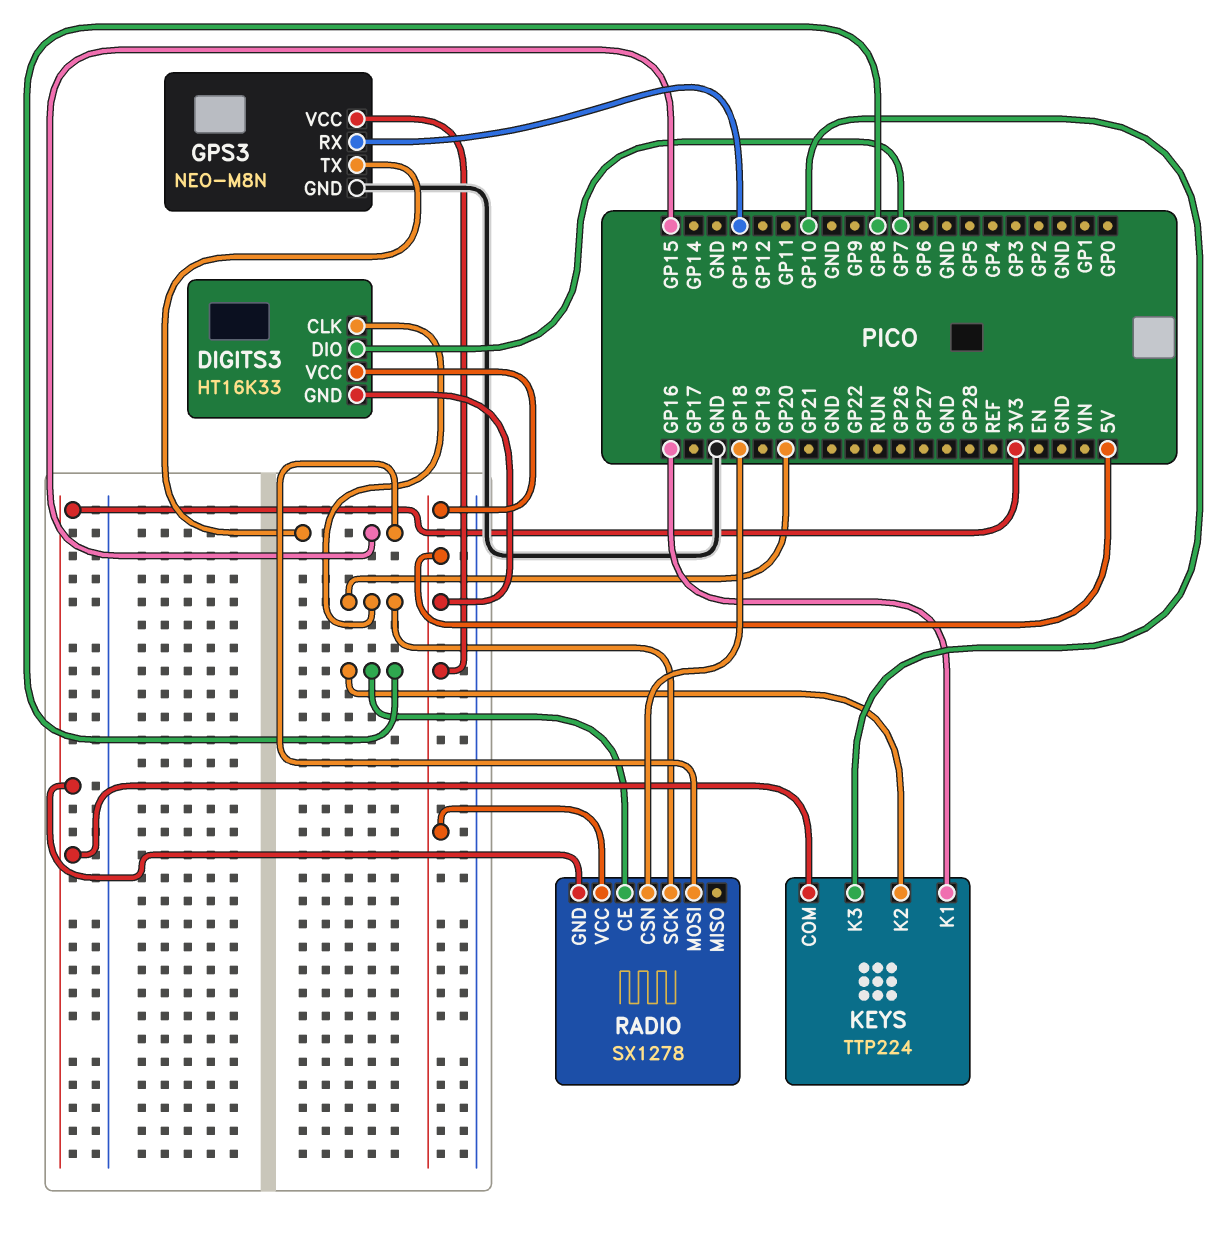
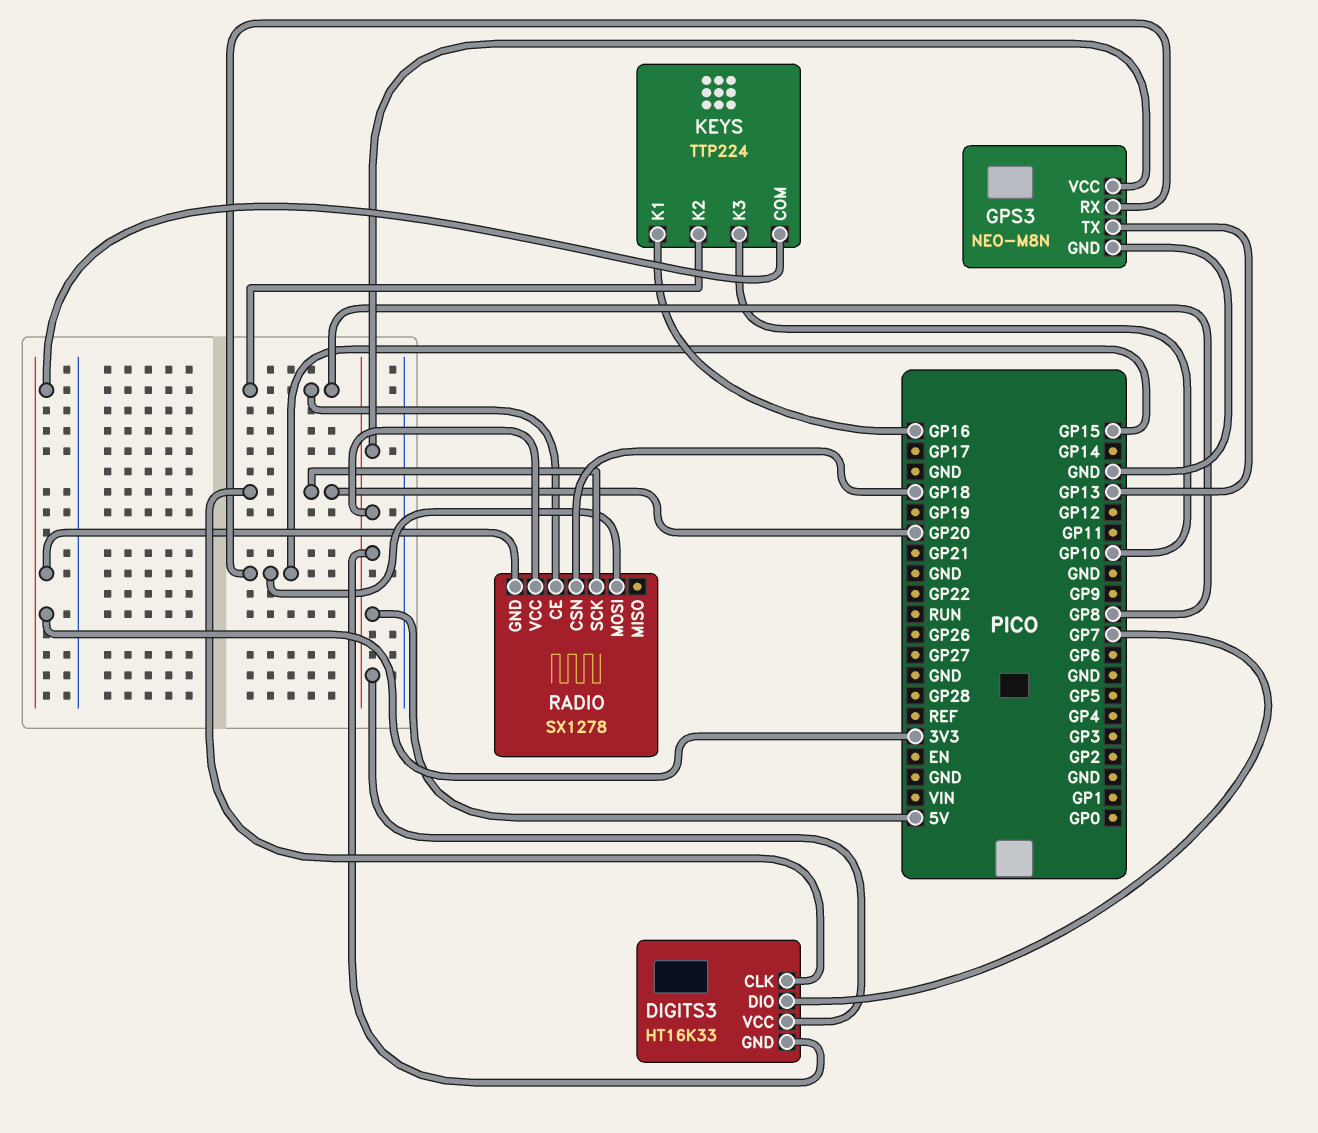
GPS3 pin RX: GP13 -> GP15
GPS3 pin TX: GP15 -> GP13

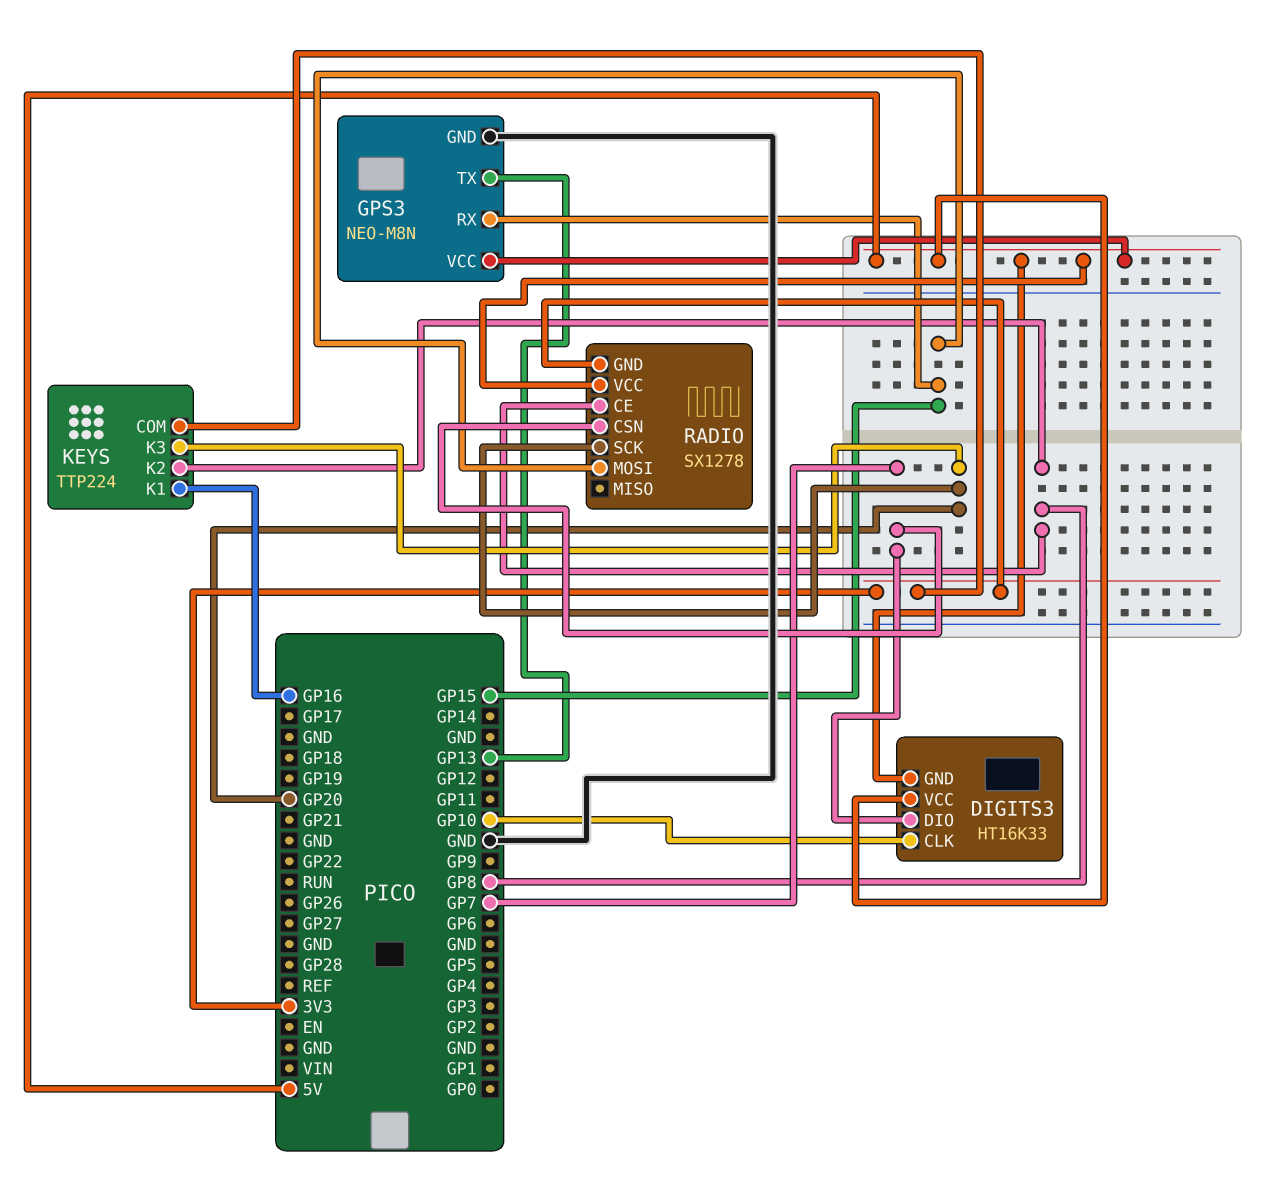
DIGITS3 pin CLK: GP20 -> GP10
KEYS pin K3: GP10 -> GP20
RADIO pin CSN: GP18 -> GP7

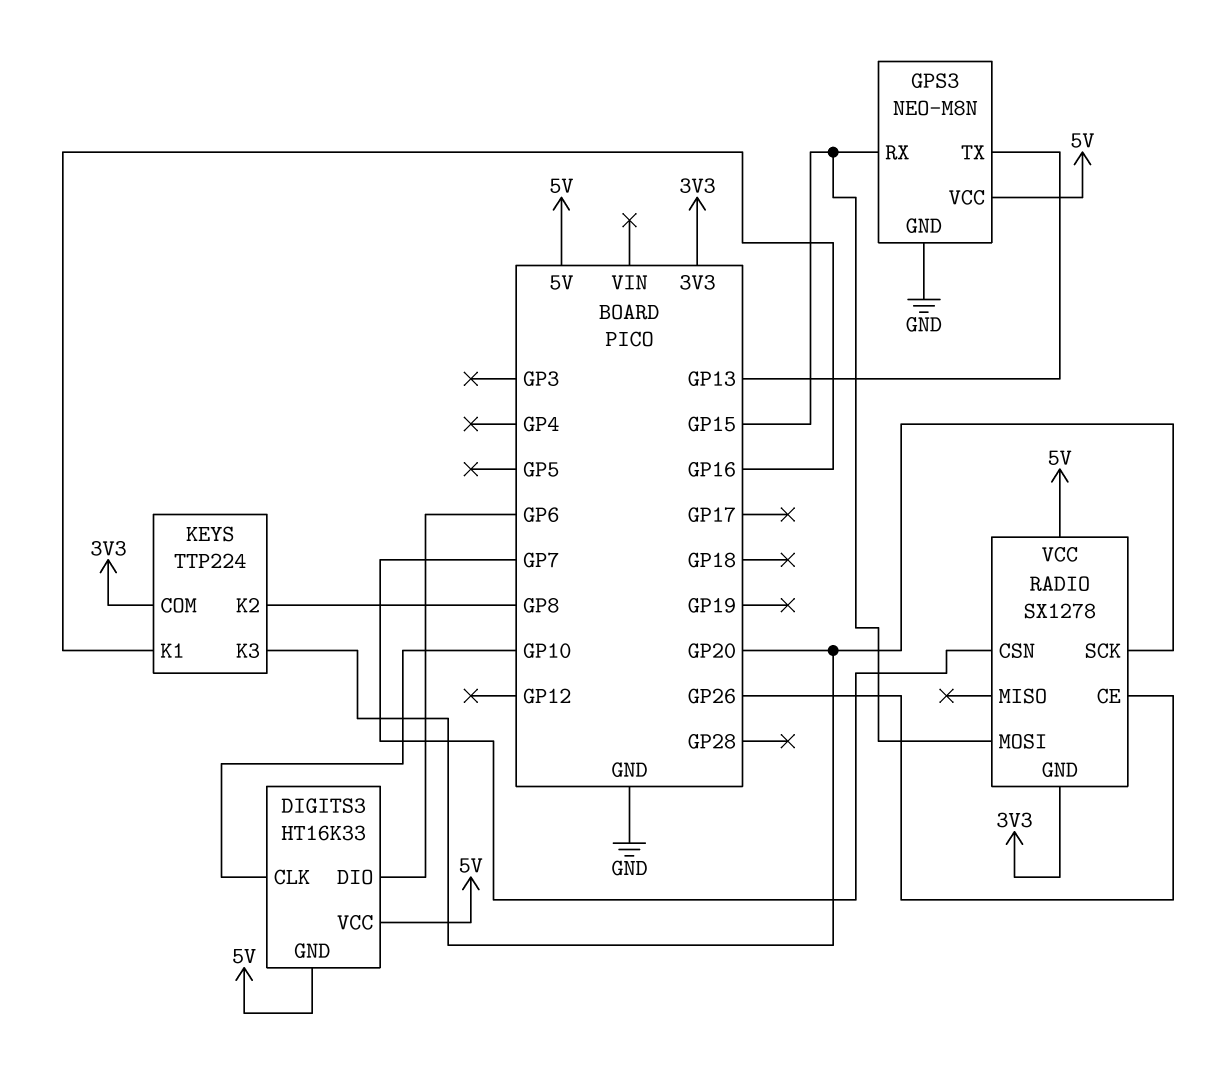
DIGITS3 pin DIO: GP7 -> GP6
RADIO pin CE: GP8 -> GP26

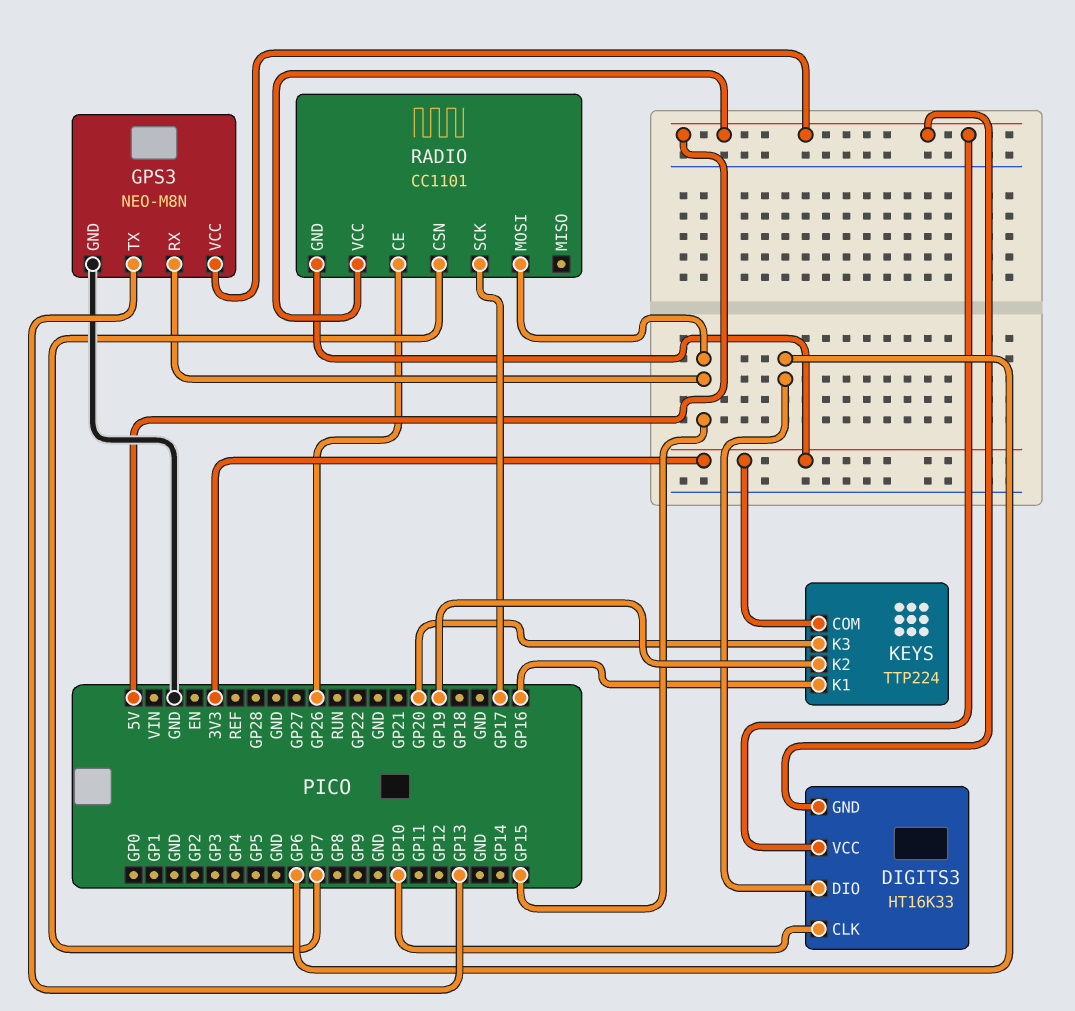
KEYS pin K2: GP8 -> GP19
RADIO: SX1278 -> CC1101
RADIO pin SCK: GP20 -> GP17

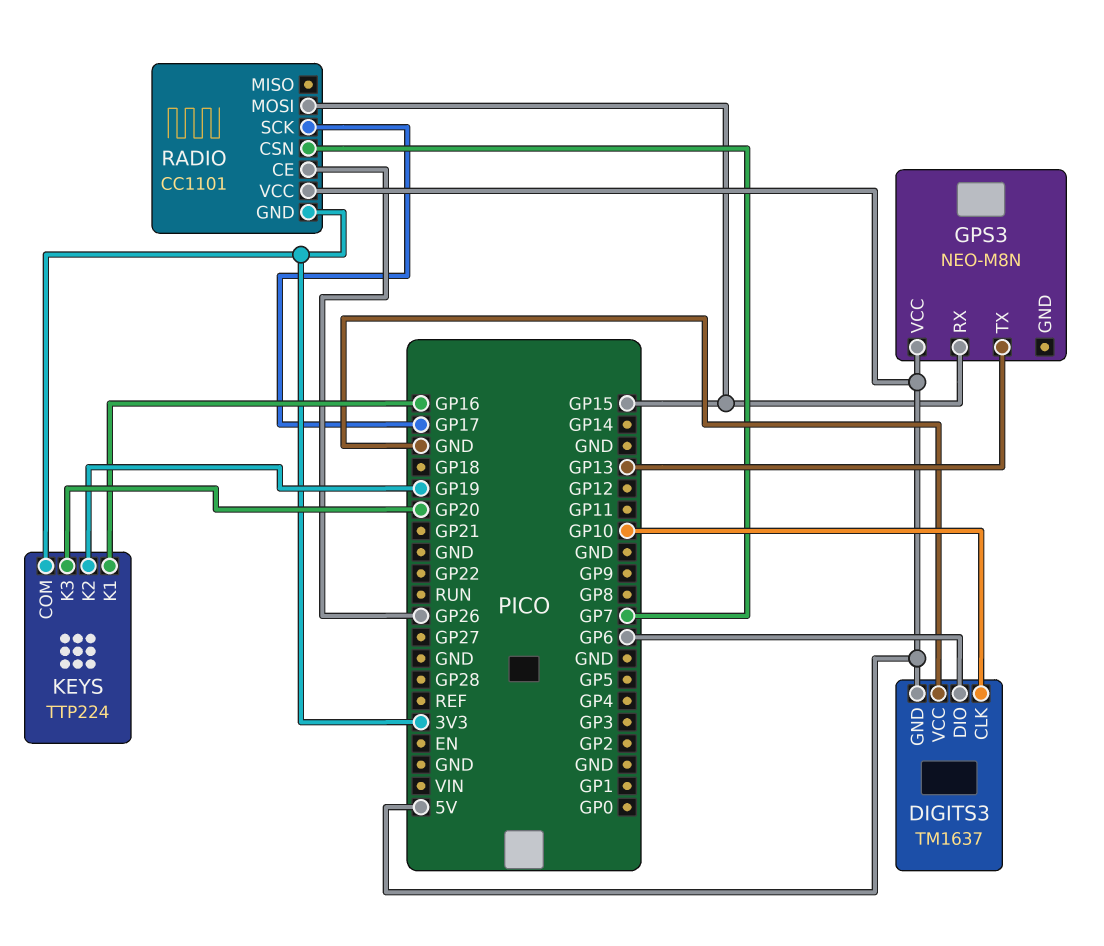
DIGITS3: HT16K33 -> TM1637
DIGITS3 pin VCC: 5V -> GND
GPS3 pin GND: GND -> none

